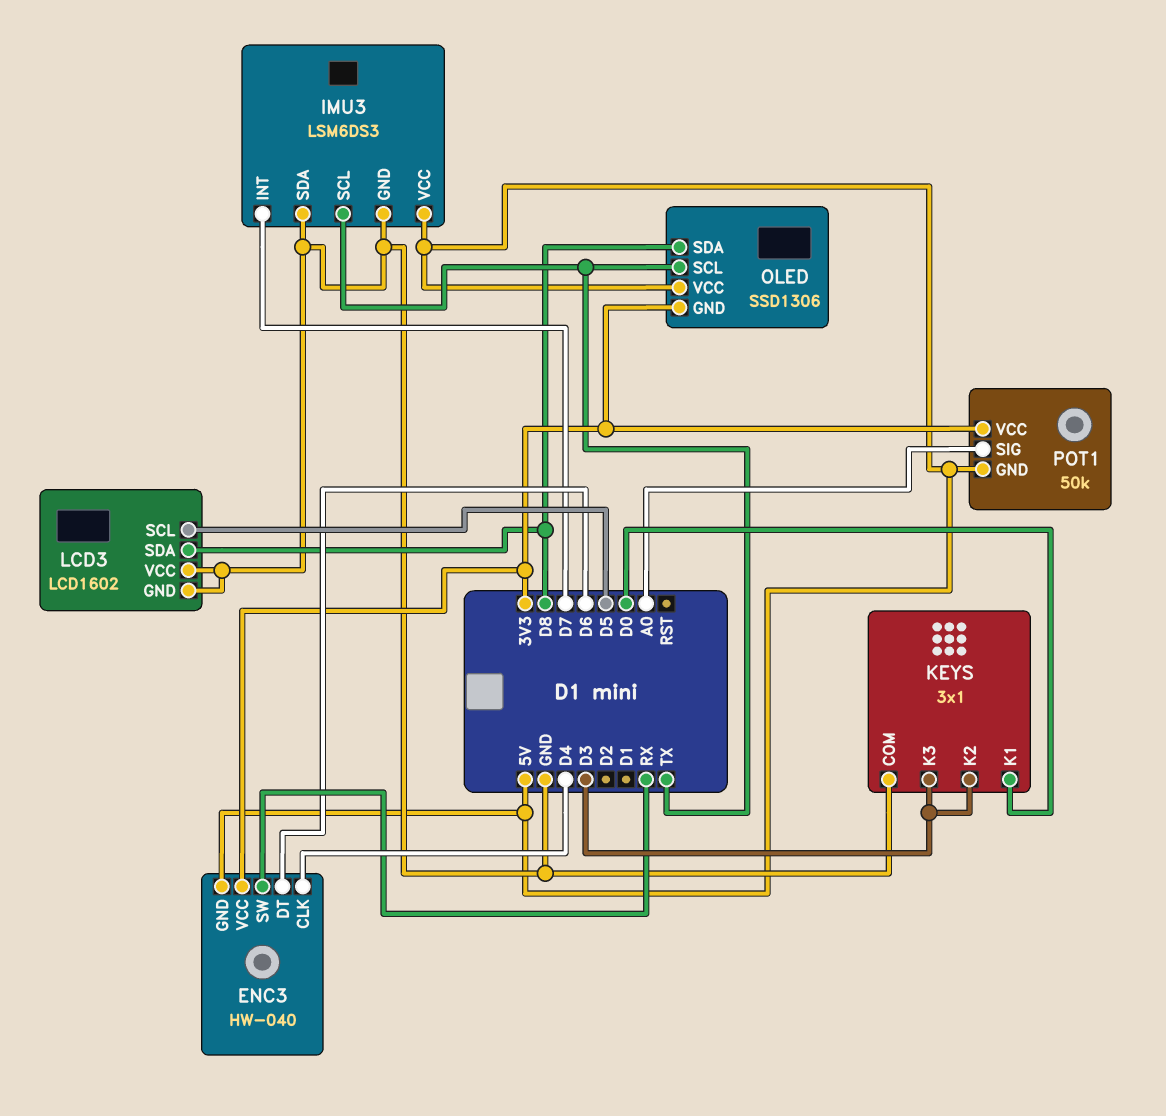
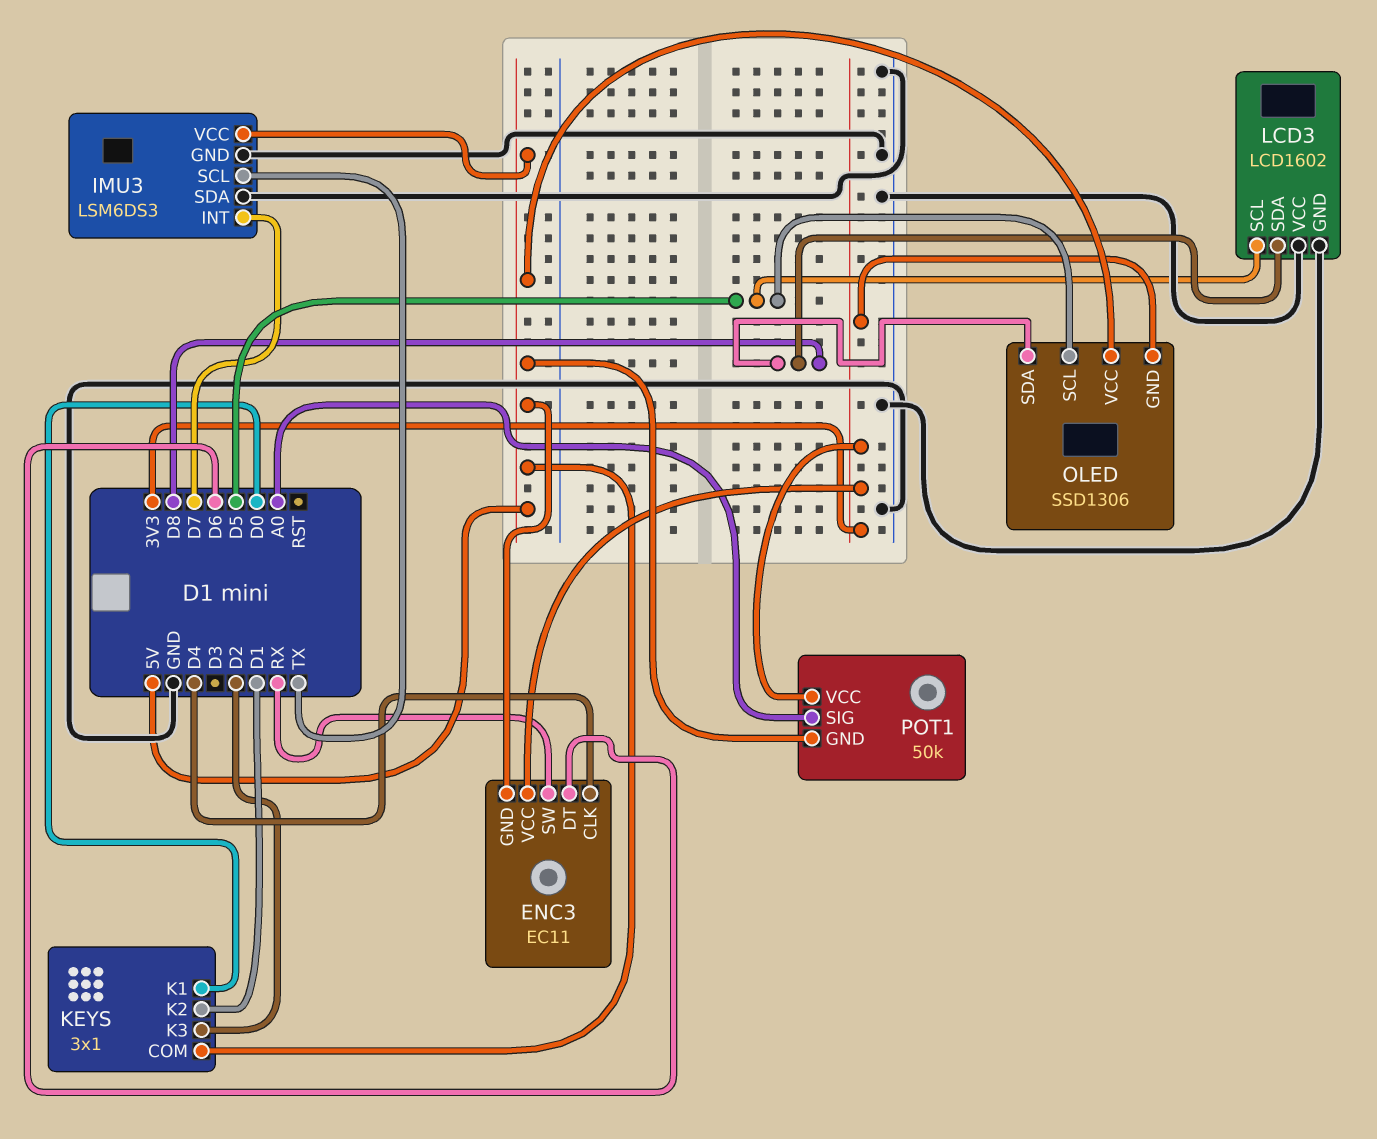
ENC3: HW-040 -> EC11
KEYS pin COM: GND -> 5V
KEYS pin K2: D3 -> D1
KEYS pin K3: D3 -> D2
OLED pin SCL: TX -> D5

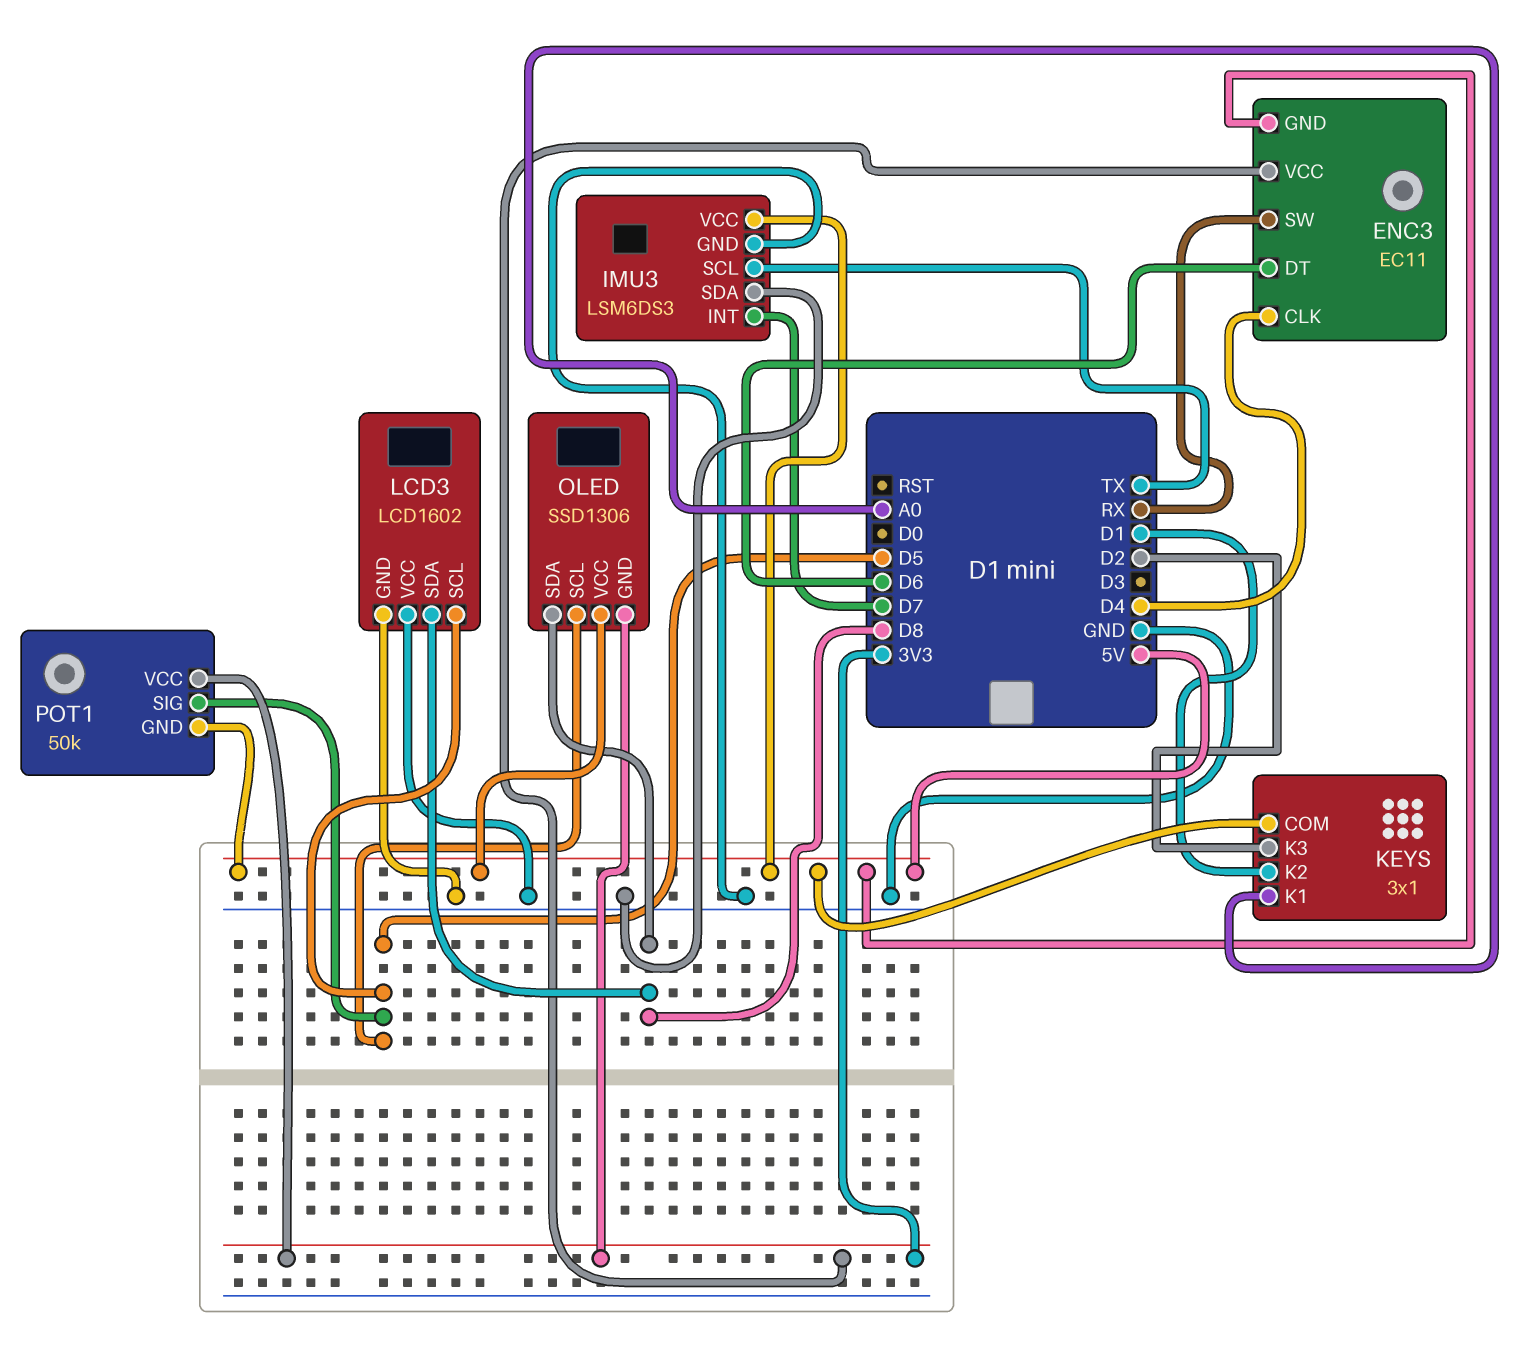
KEYS pin K1: D0 -> A0
POT1 pin SIG: A0 -> D5

